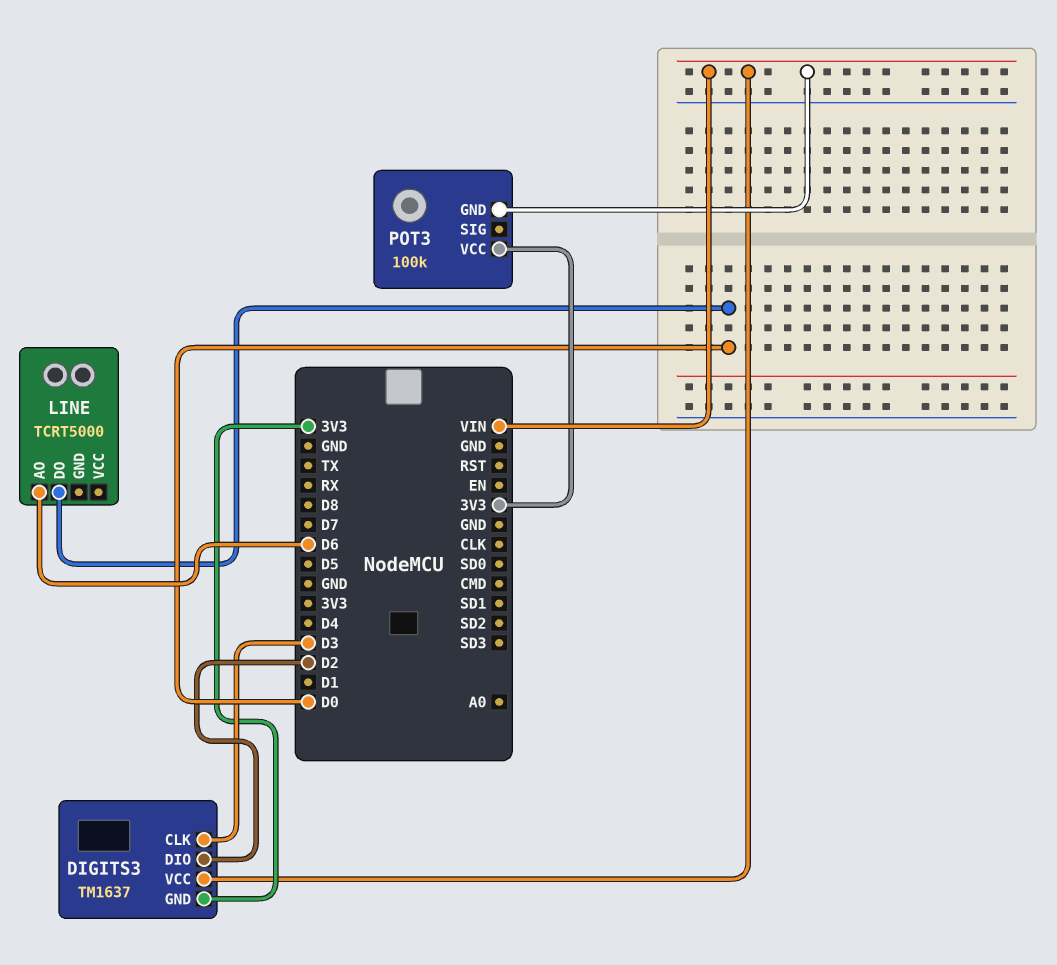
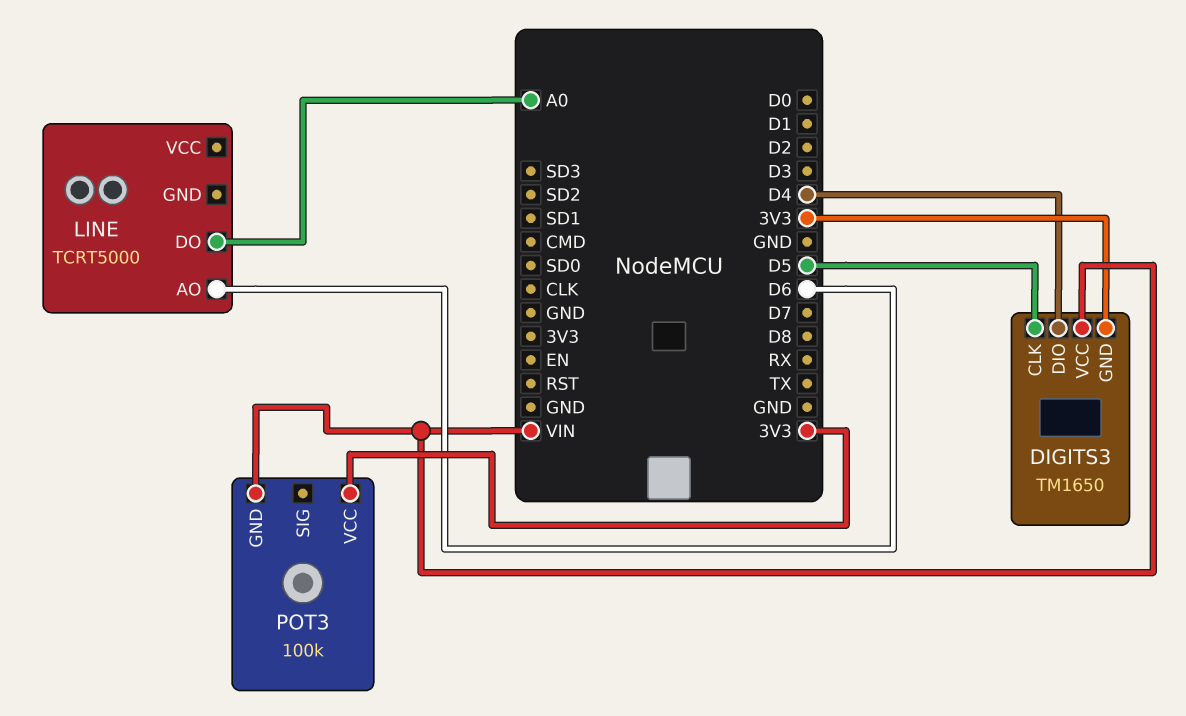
DIGITS3: TM1637 -> TM1650
DIGITS3 pin CLK: D3 -> D5
DIGITS3 pin DIO: D2 -> D4
LINE pin DO: D0 -> A0

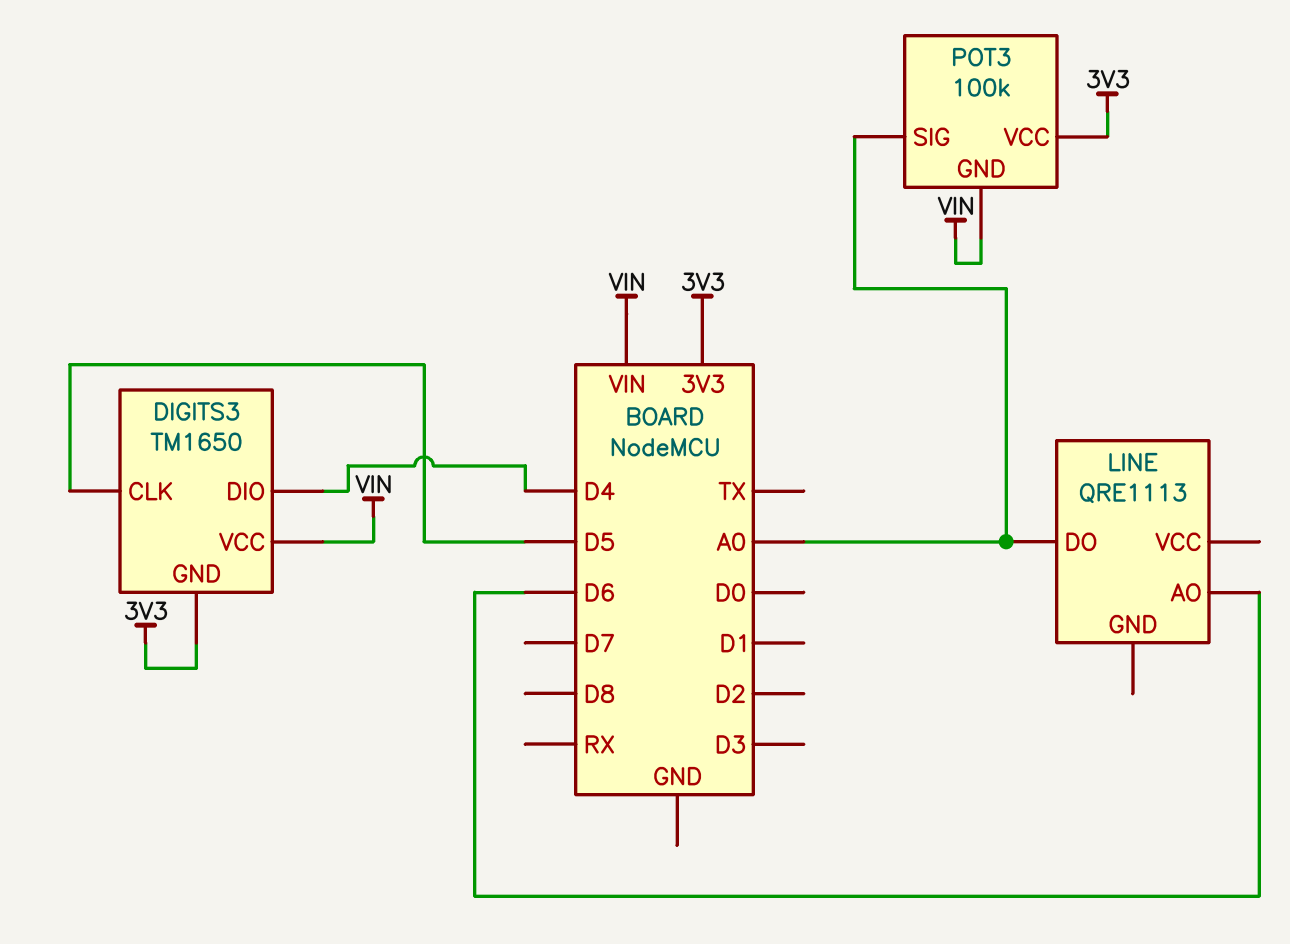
LINE: TCRT5000 -> QRE1113
POT3 pin SIG: none -> A0

